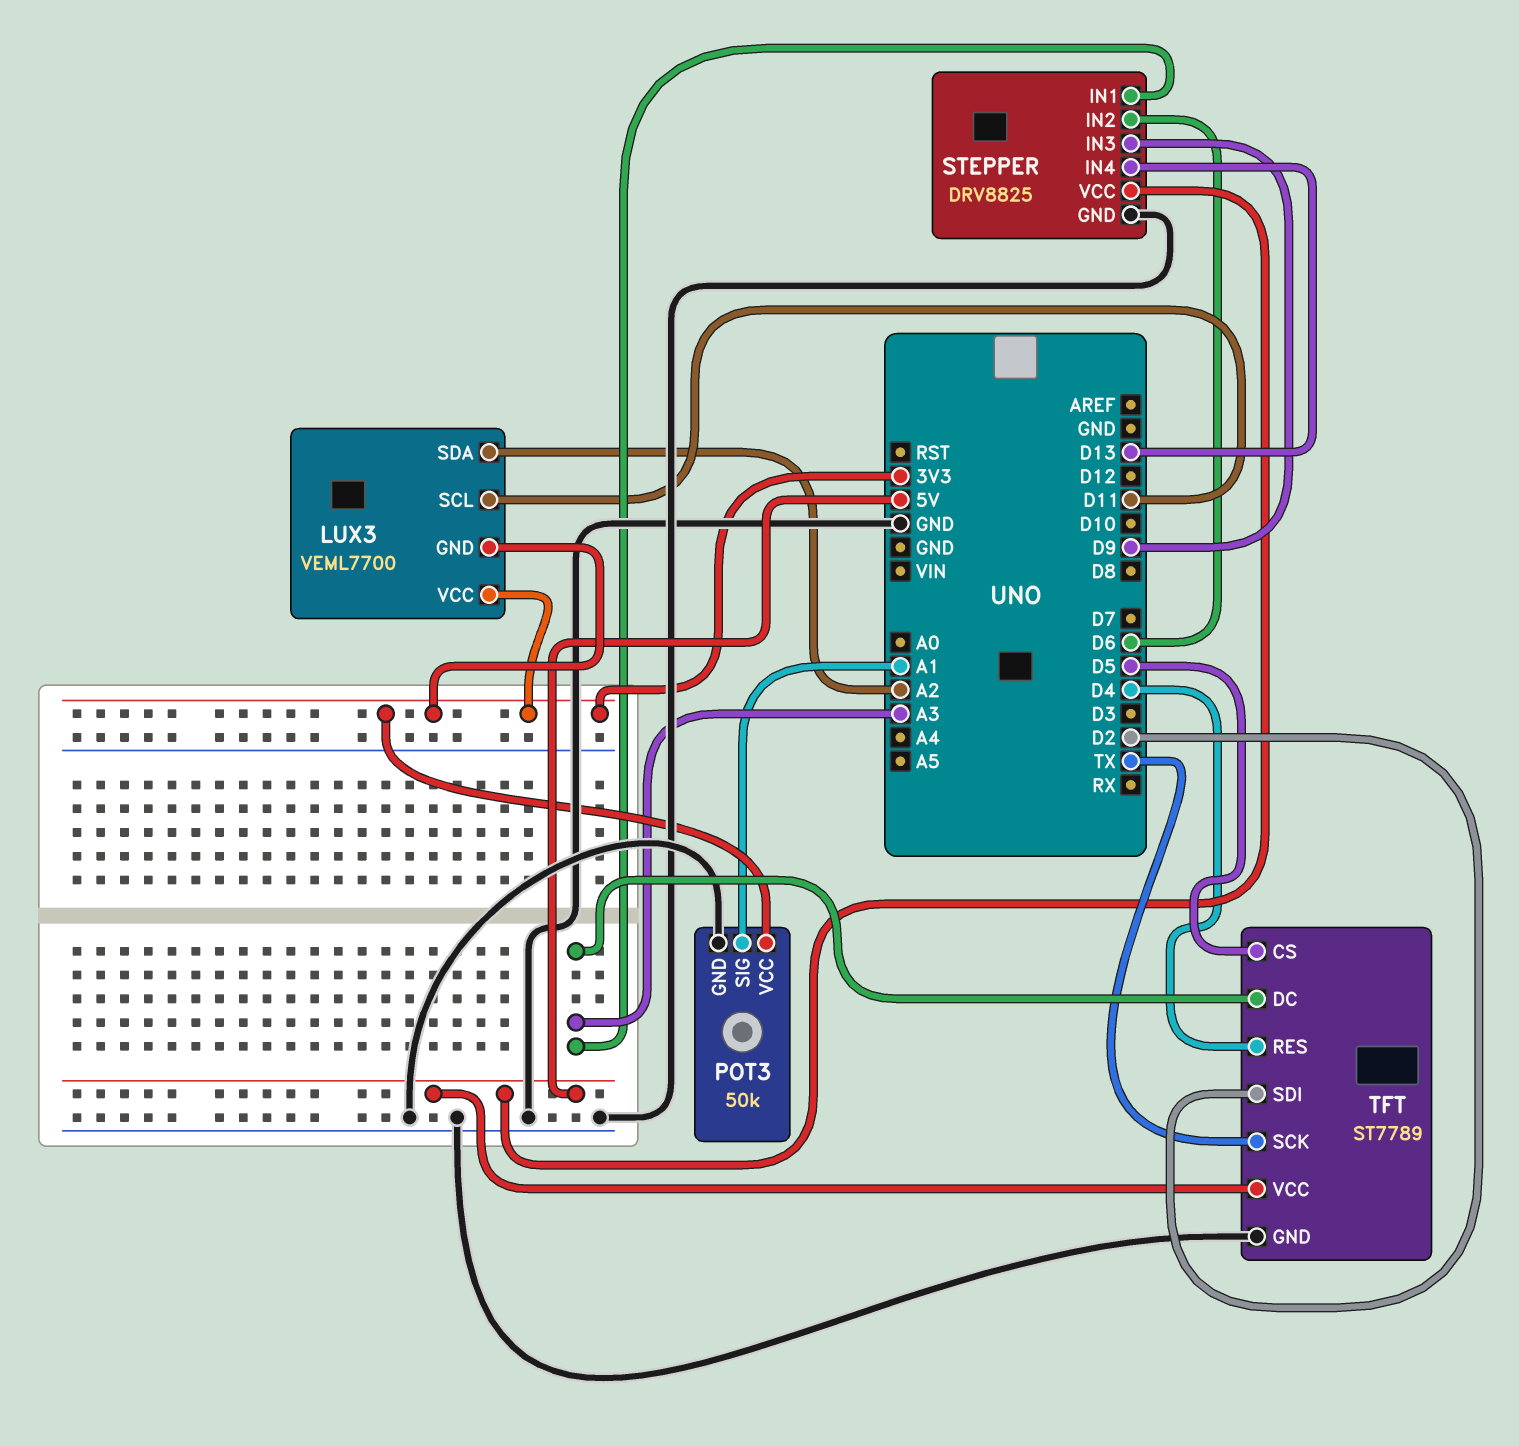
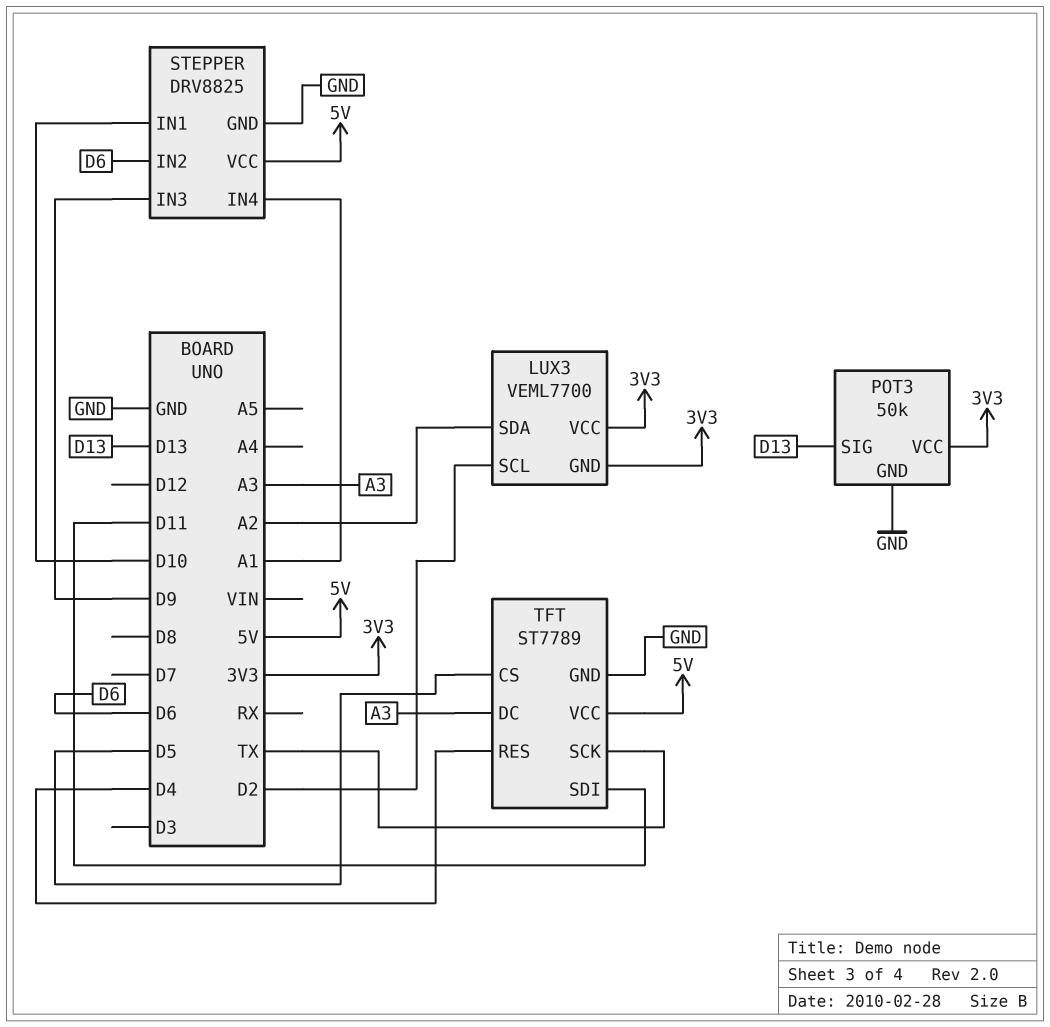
LUX3 pin SCL: D11 -> D2
POT3 pin SIG: A1 -> D13
STEPPER pin IN1: A3 -> D10
STEPPER pin IN4: D13 -> A1
TFT pin SDI: D2 -> D11

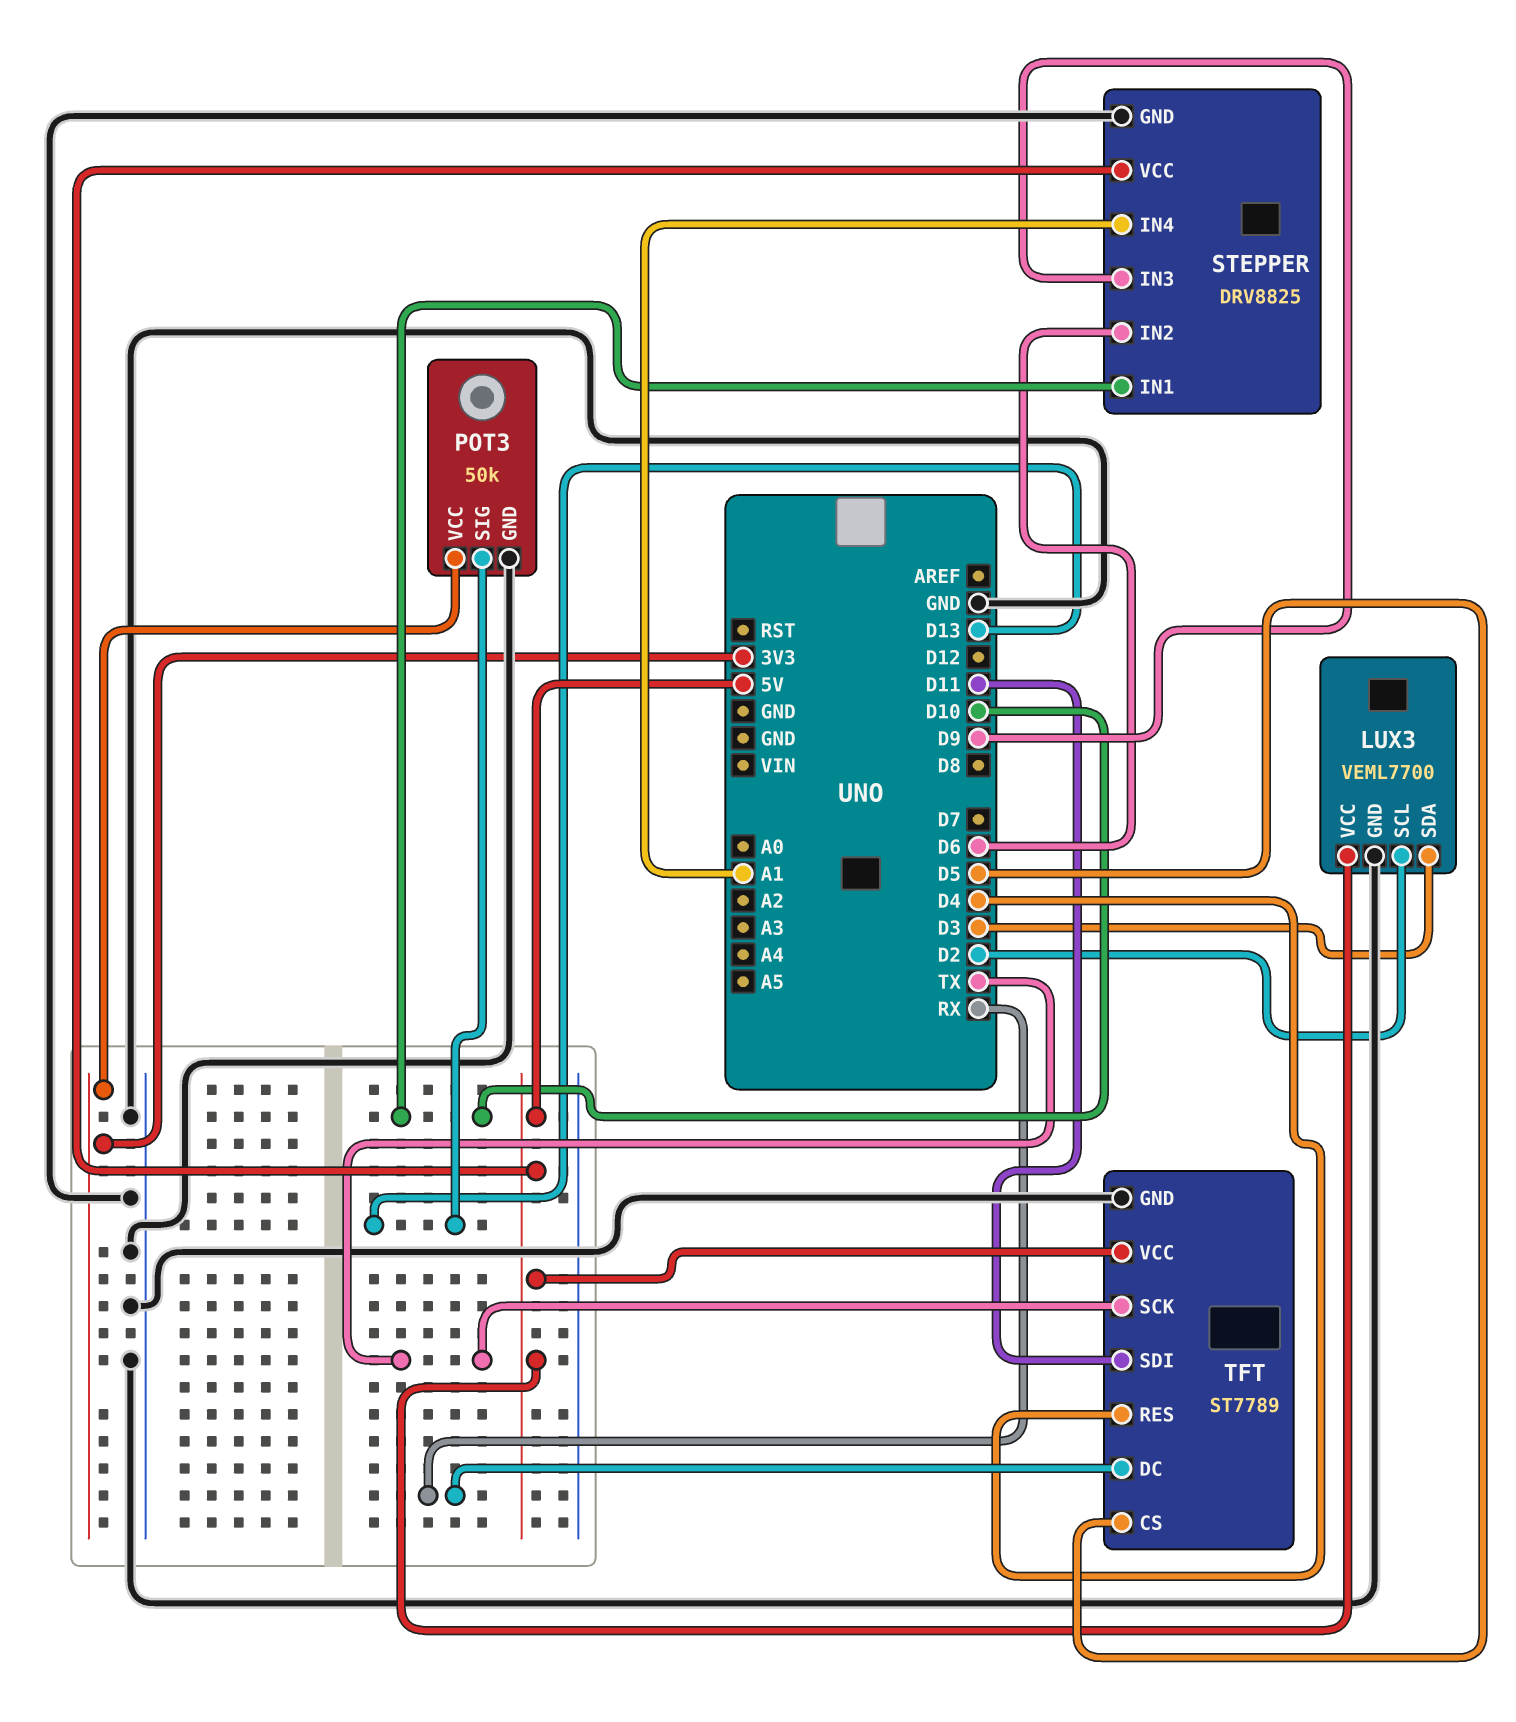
LUX3 pin GND: 3V3 -> GND
LUX3 pin SDA: A2 -> D3
LUX3 pin VCC: 3V3 -> 5V
TFT pin DC: A3 -> RX

